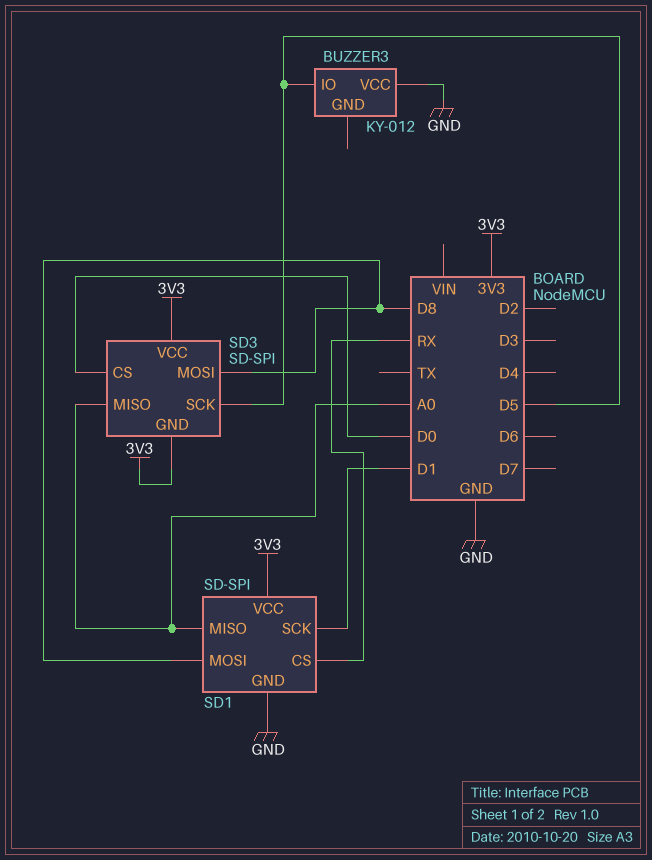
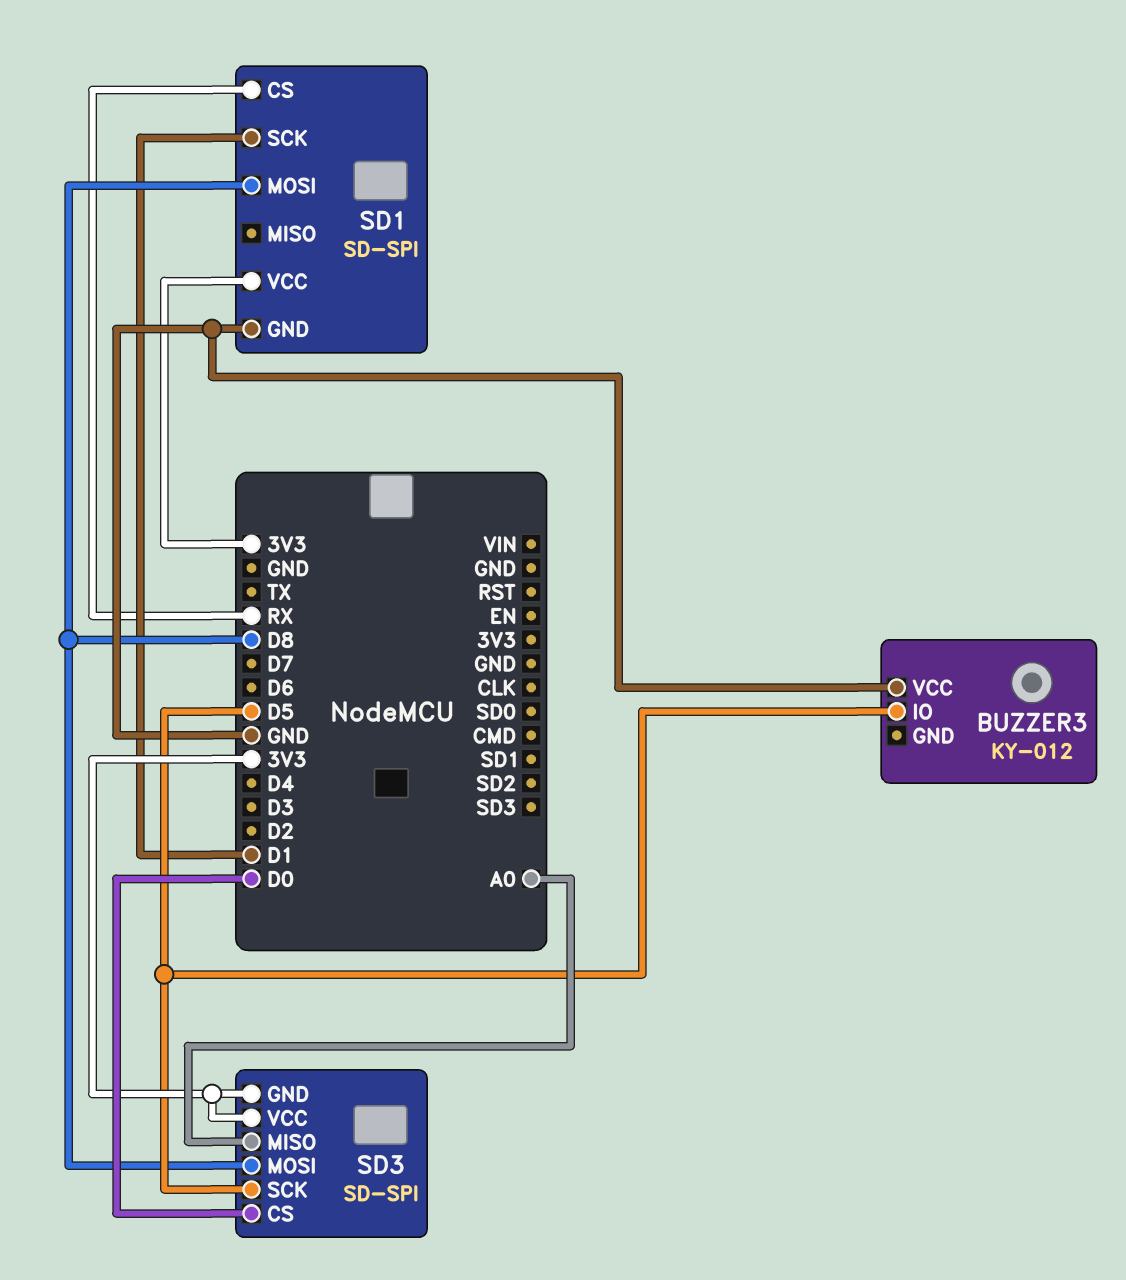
SD1 pin MISO: A0 -> none

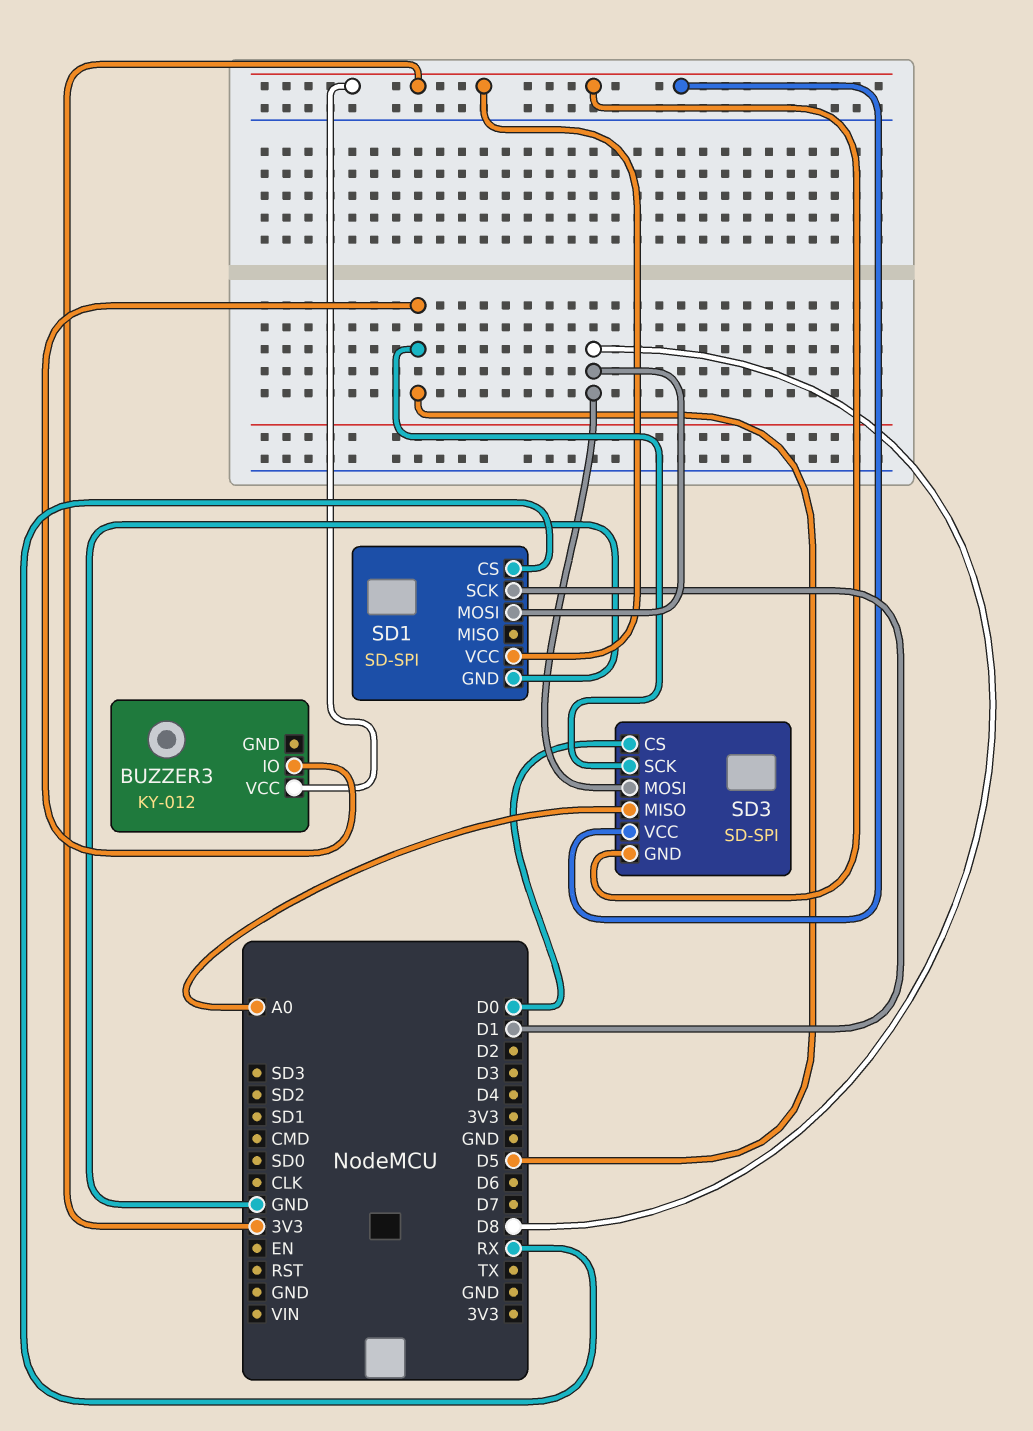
BUZZER3 pin VCC: GND -> 3V3

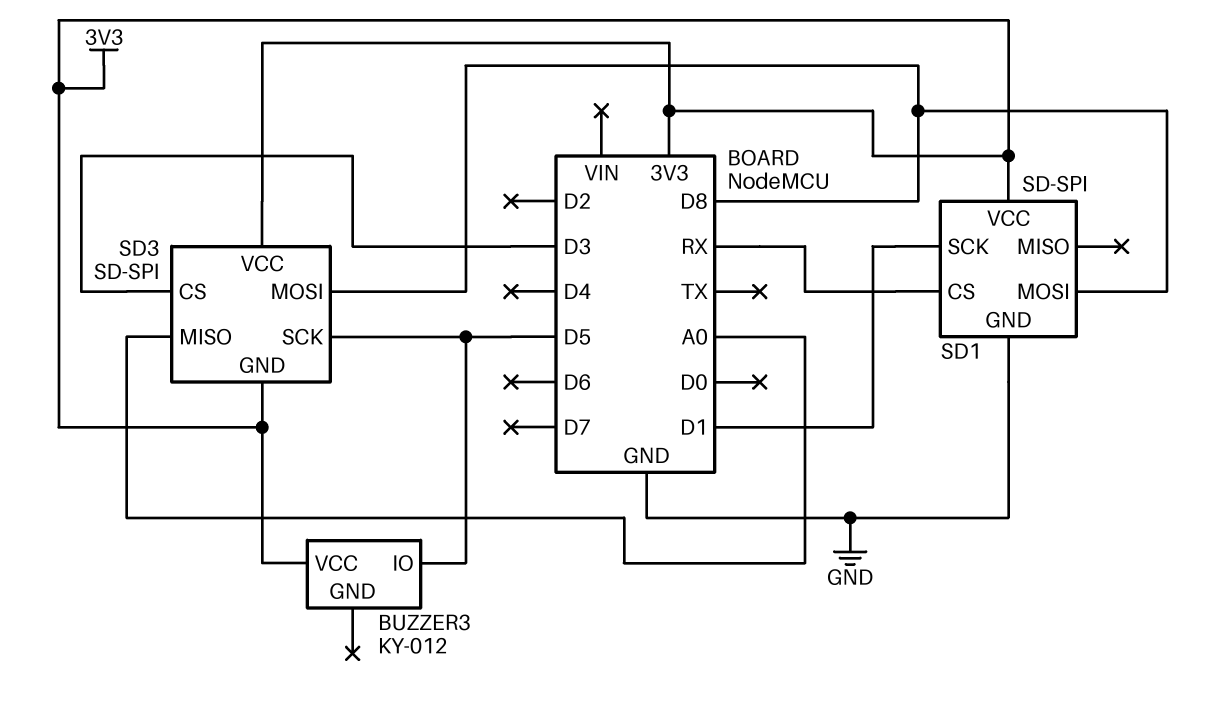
SD3 pin CS: D0 -> D3

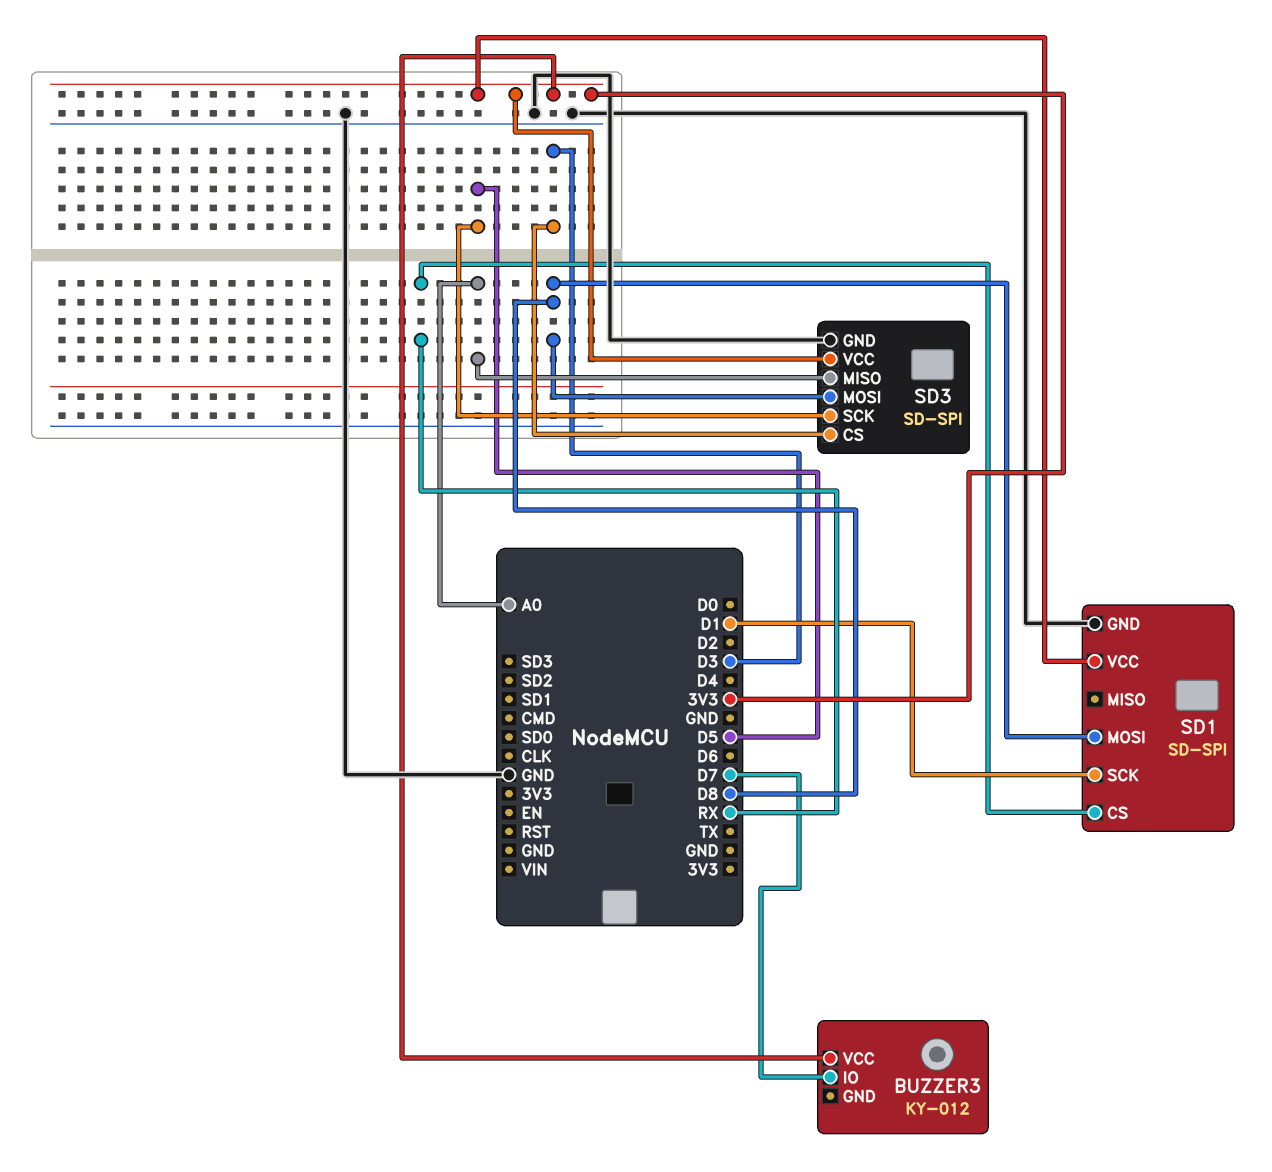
BUZZER3 pin IO: D5 -> D7
SD3 pin GND: 3V3 -> GND

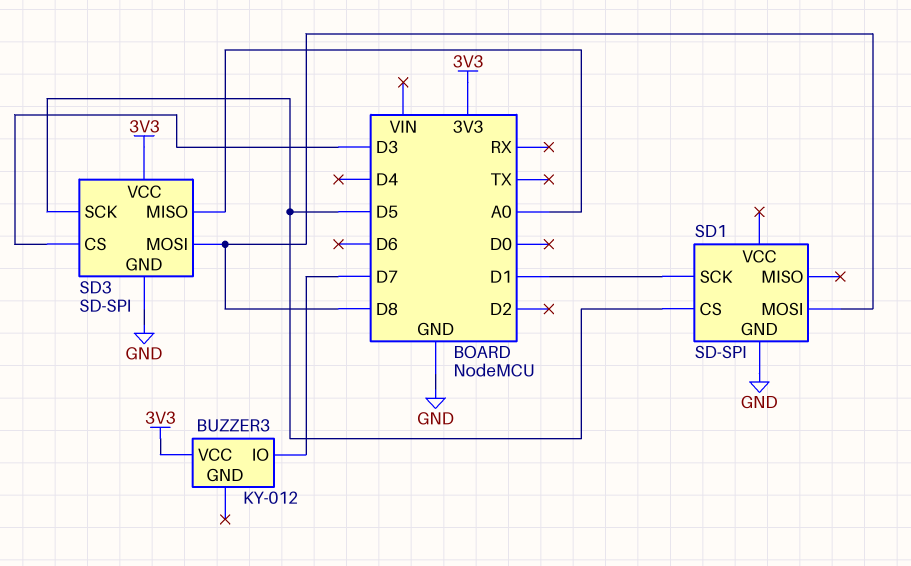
SD1 pin CS: RX -> D5
SD1 pin VCC: 3V3 -> none

